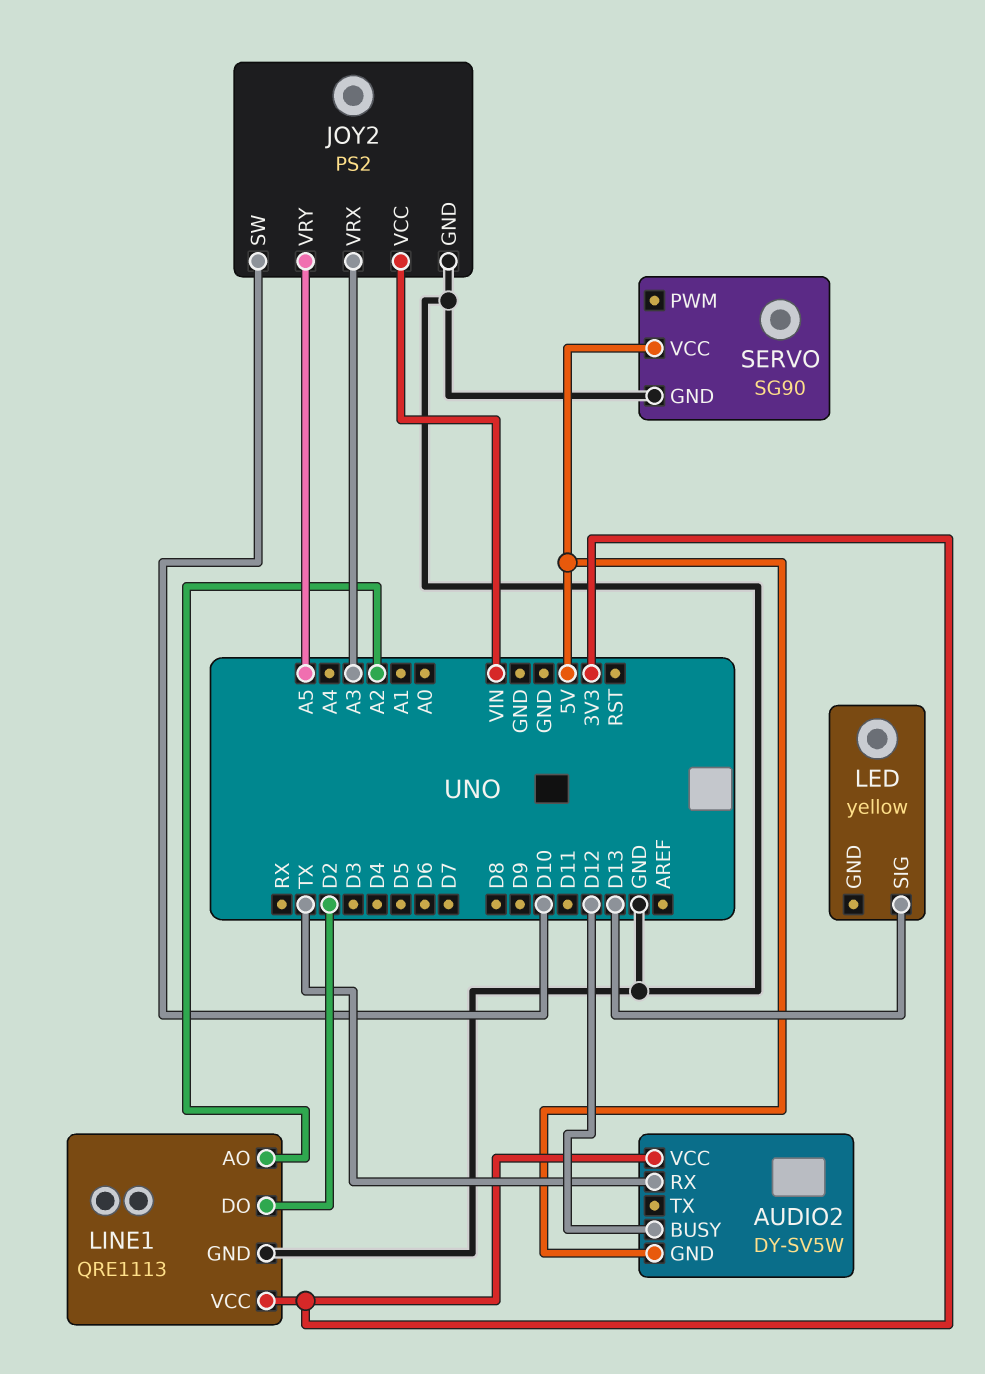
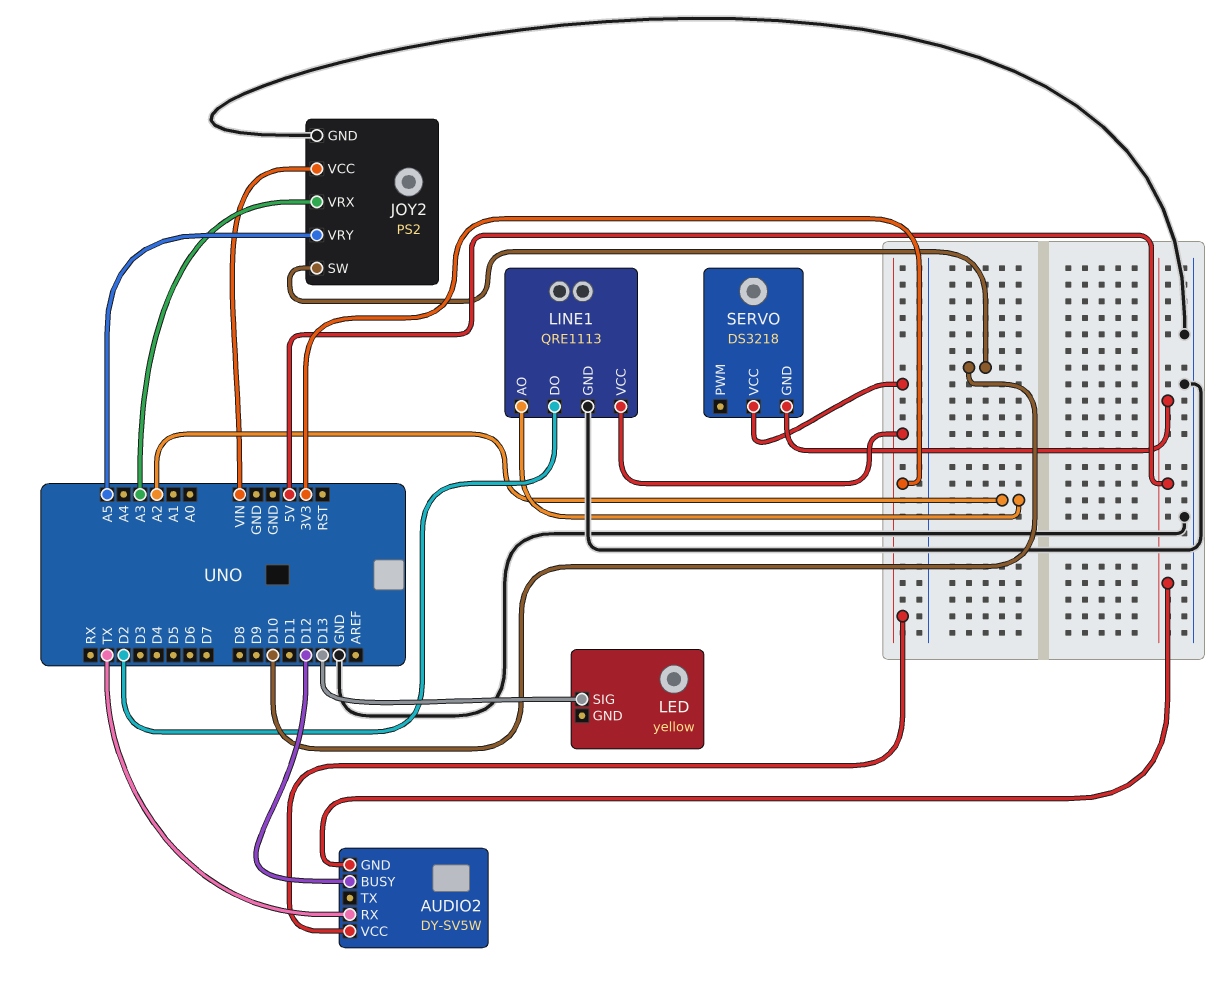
SERVO: SG90 -> DS3218
SERVO pin GND: GND -> 5V
SERVO pin VCC: 5V -> 3V3

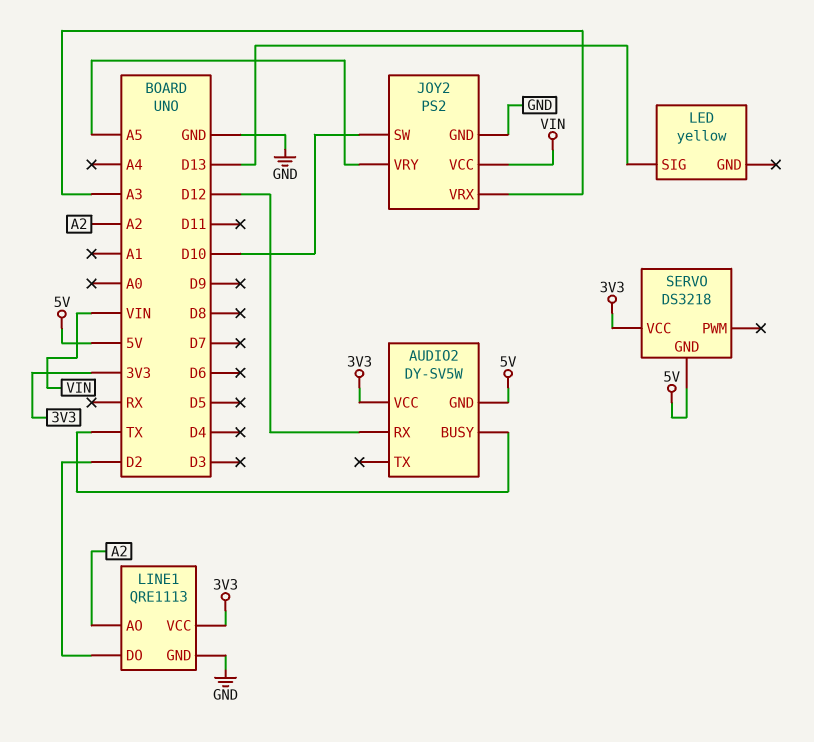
AUDIO2 pin BUSY: D12 -> TX
AUDIO2 pin RX: TX -> D12

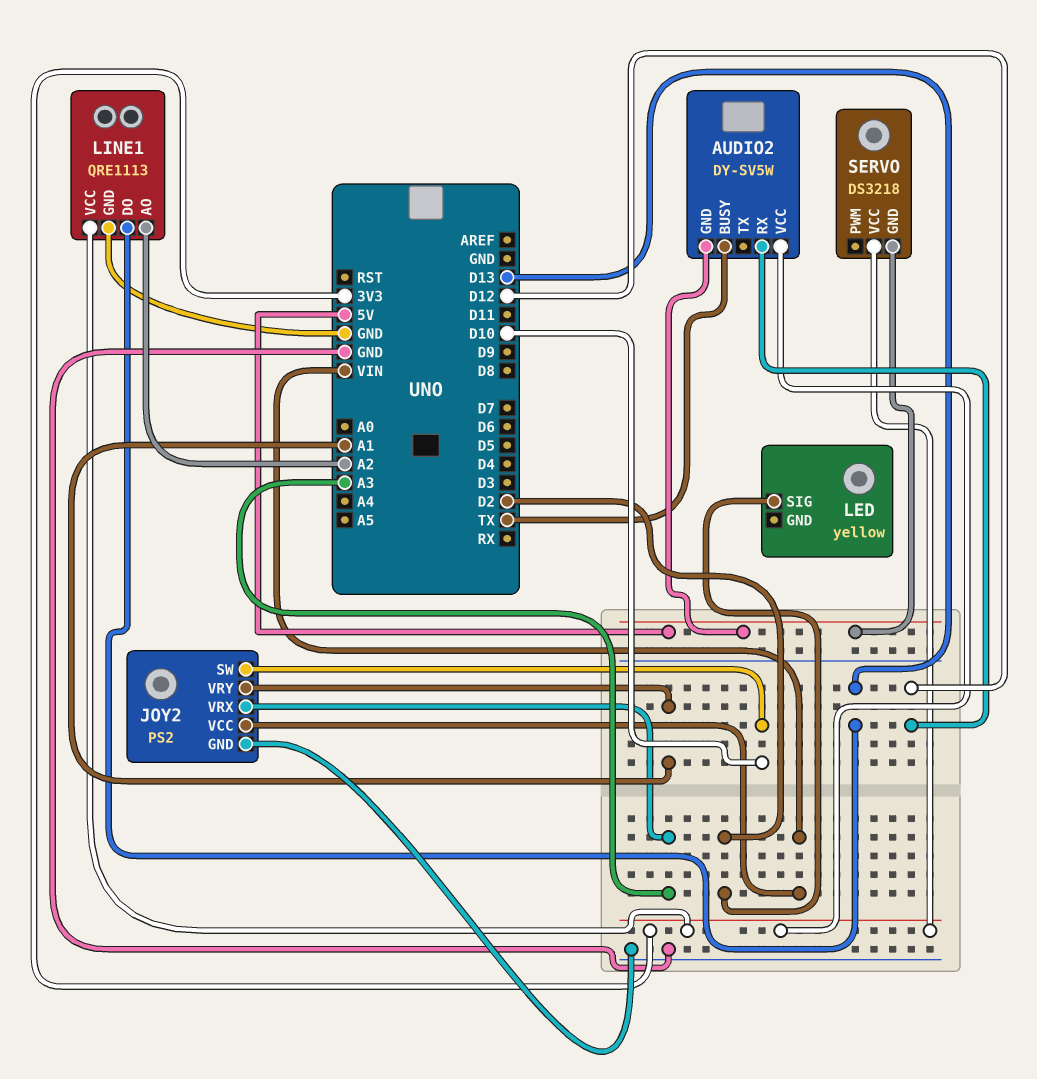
JOY2 pin VRY: A5 -> A1
LED pin SIG: D13 -> D2
LINE1 pin DO: D2 -> D13

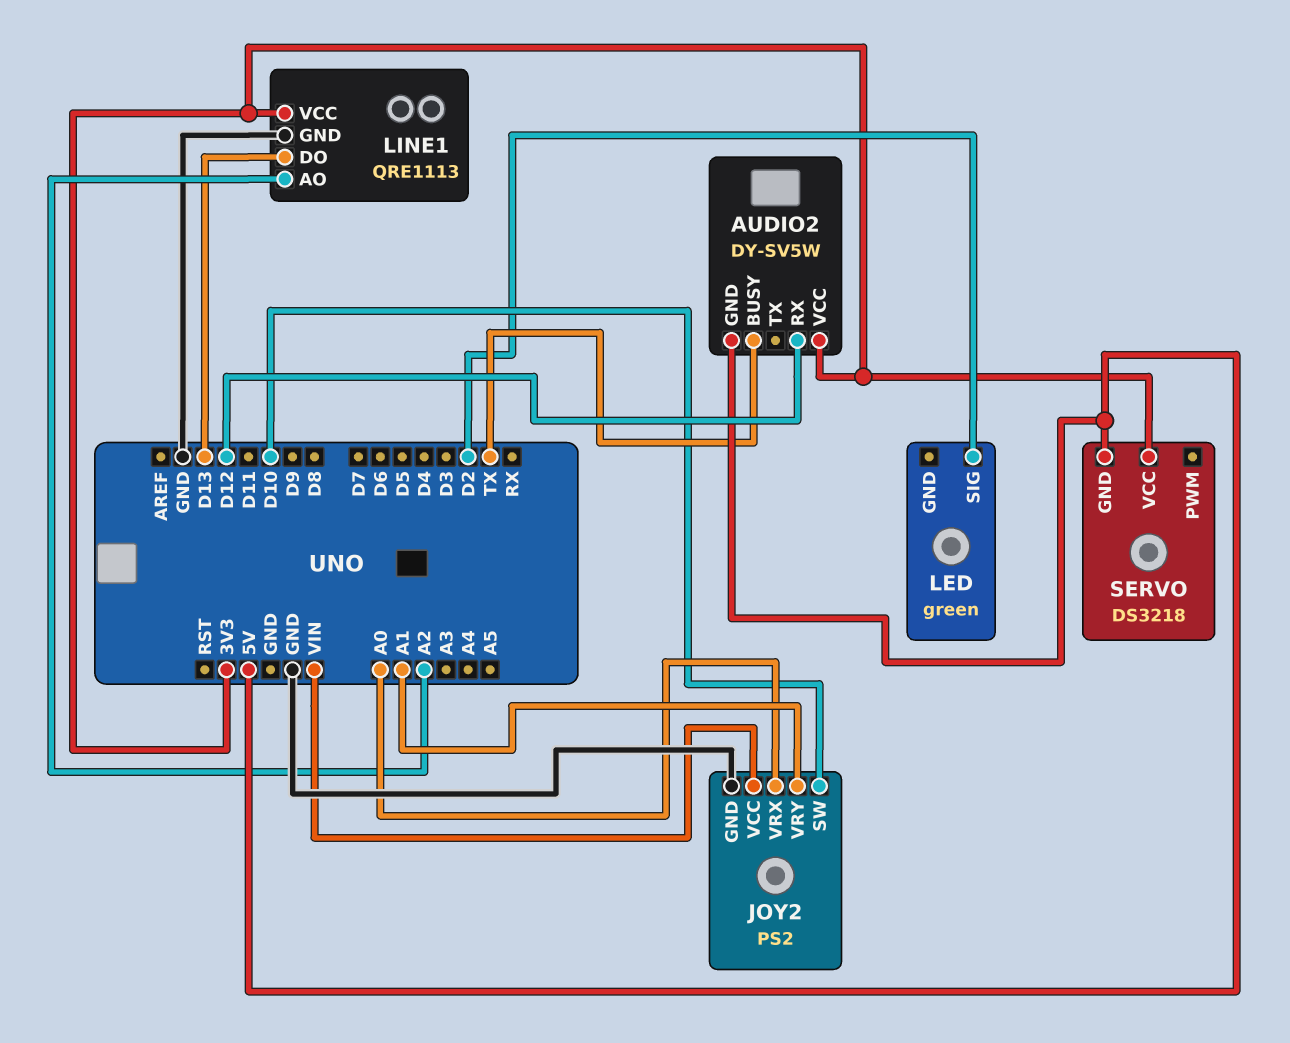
JOY2 pin VRX: A3 -> A0
LED: yellow -> green

